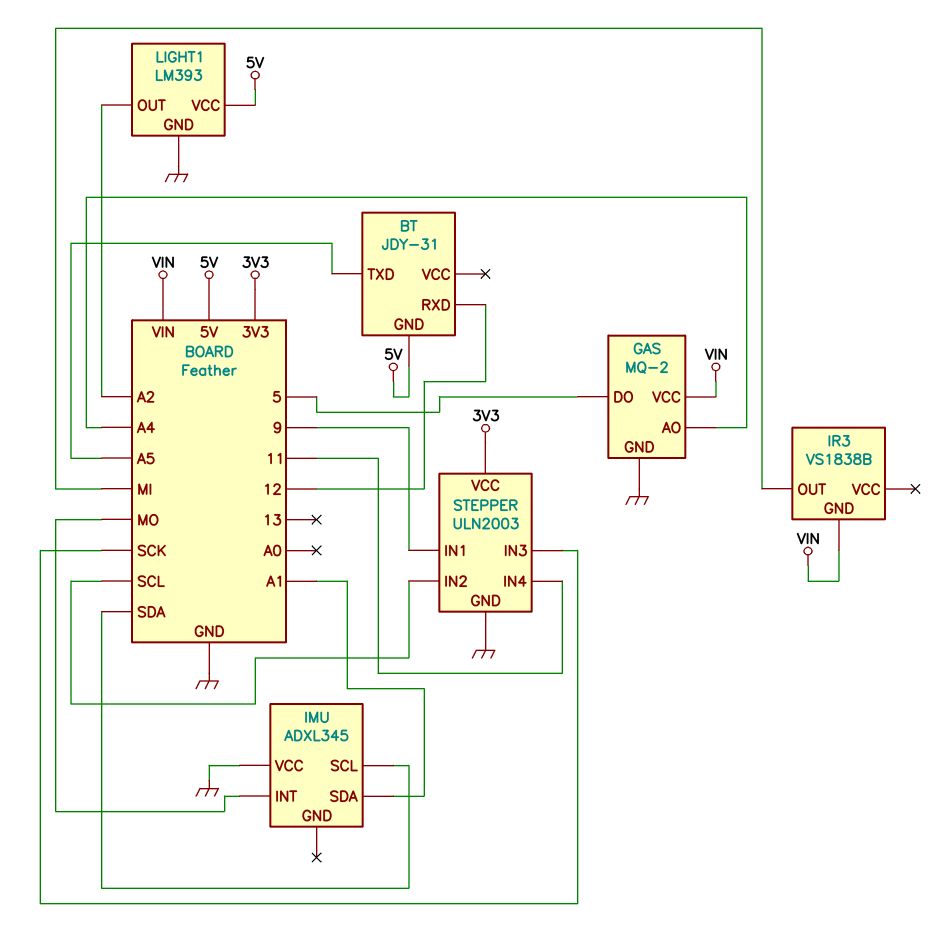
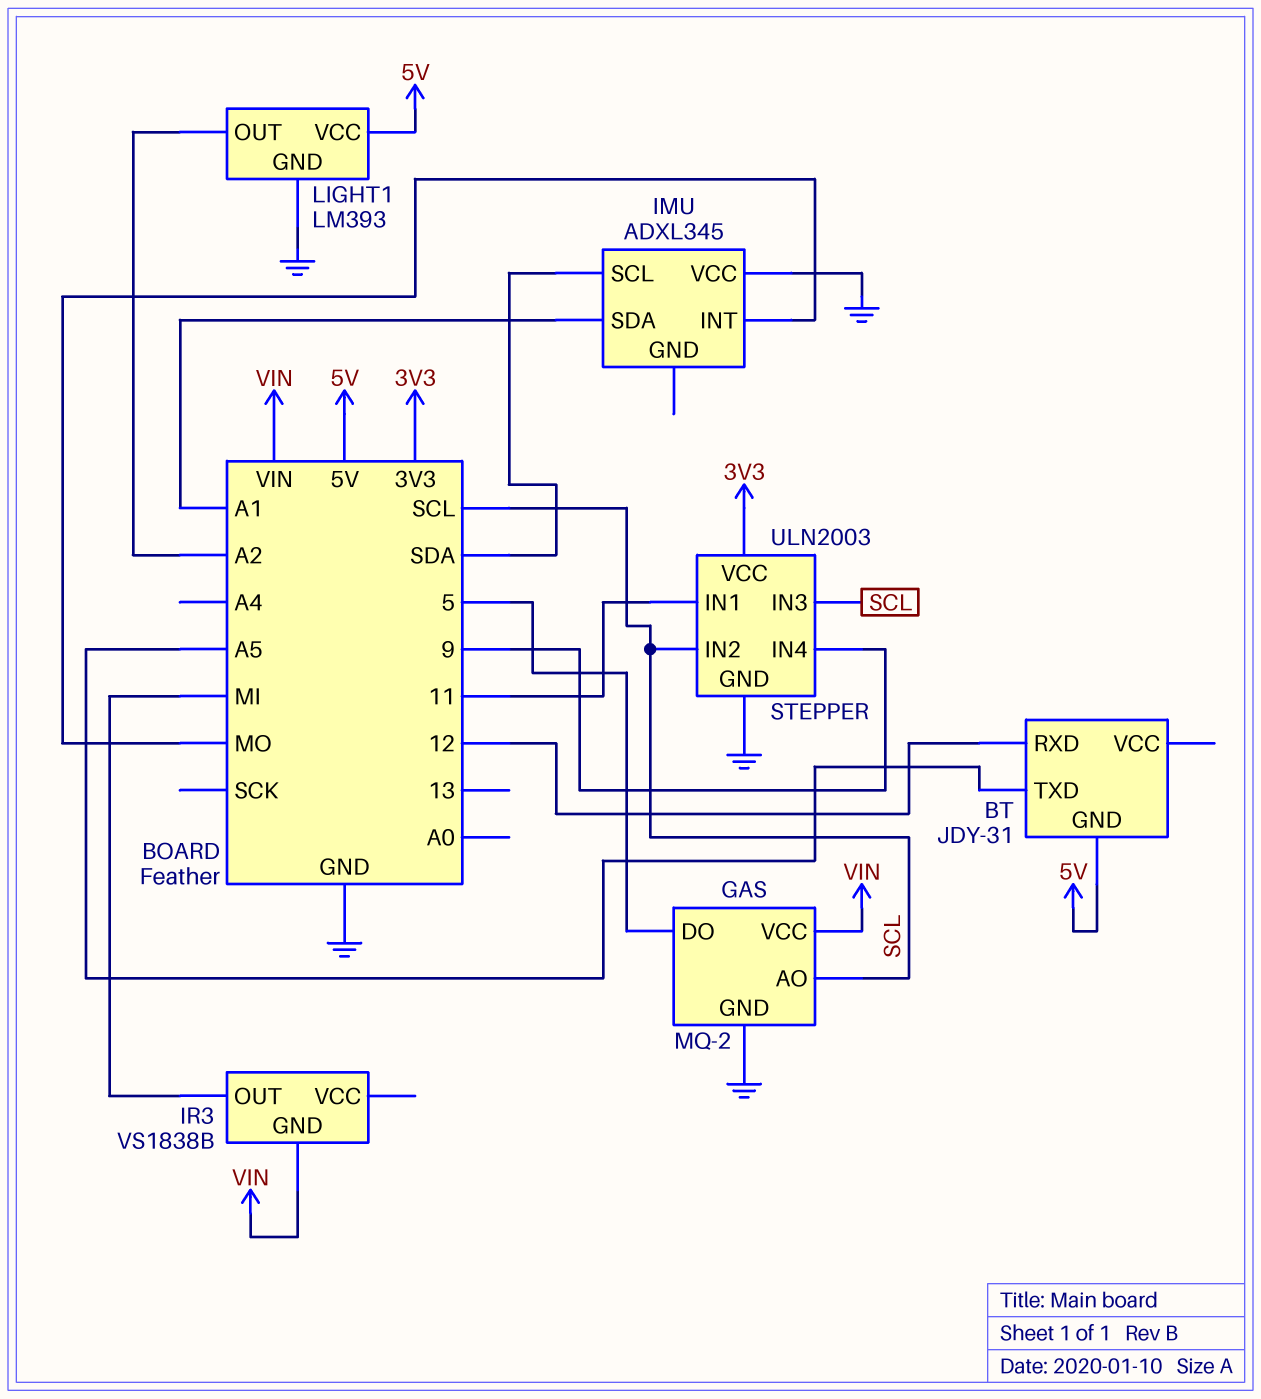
GAS pin AO: A4 -> SCL
STEPPER pin IN1: 9 -> 11
STEPPER pin IN3: SCK -> SCL
STEPPER pin IN4: 11 -> 9

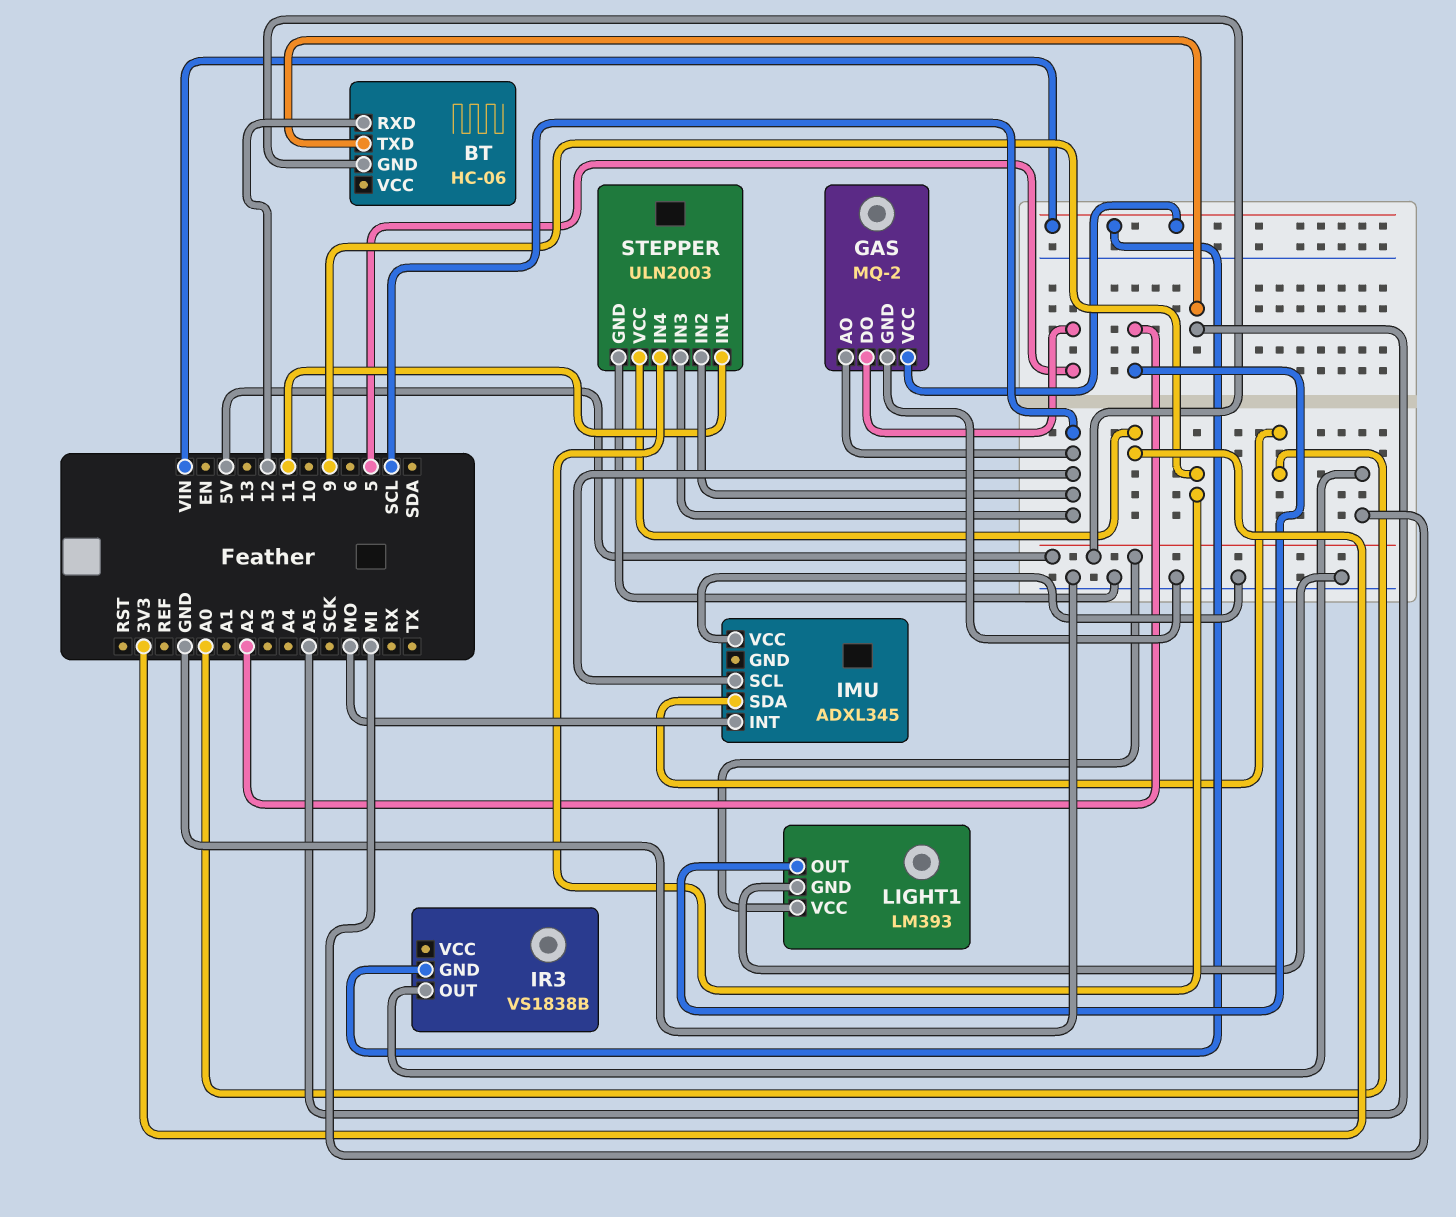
BT: JDY-31 -> HC-06
IMU pin SCL: SDA -> SCL
IMU pin SDA: A1 -> A0

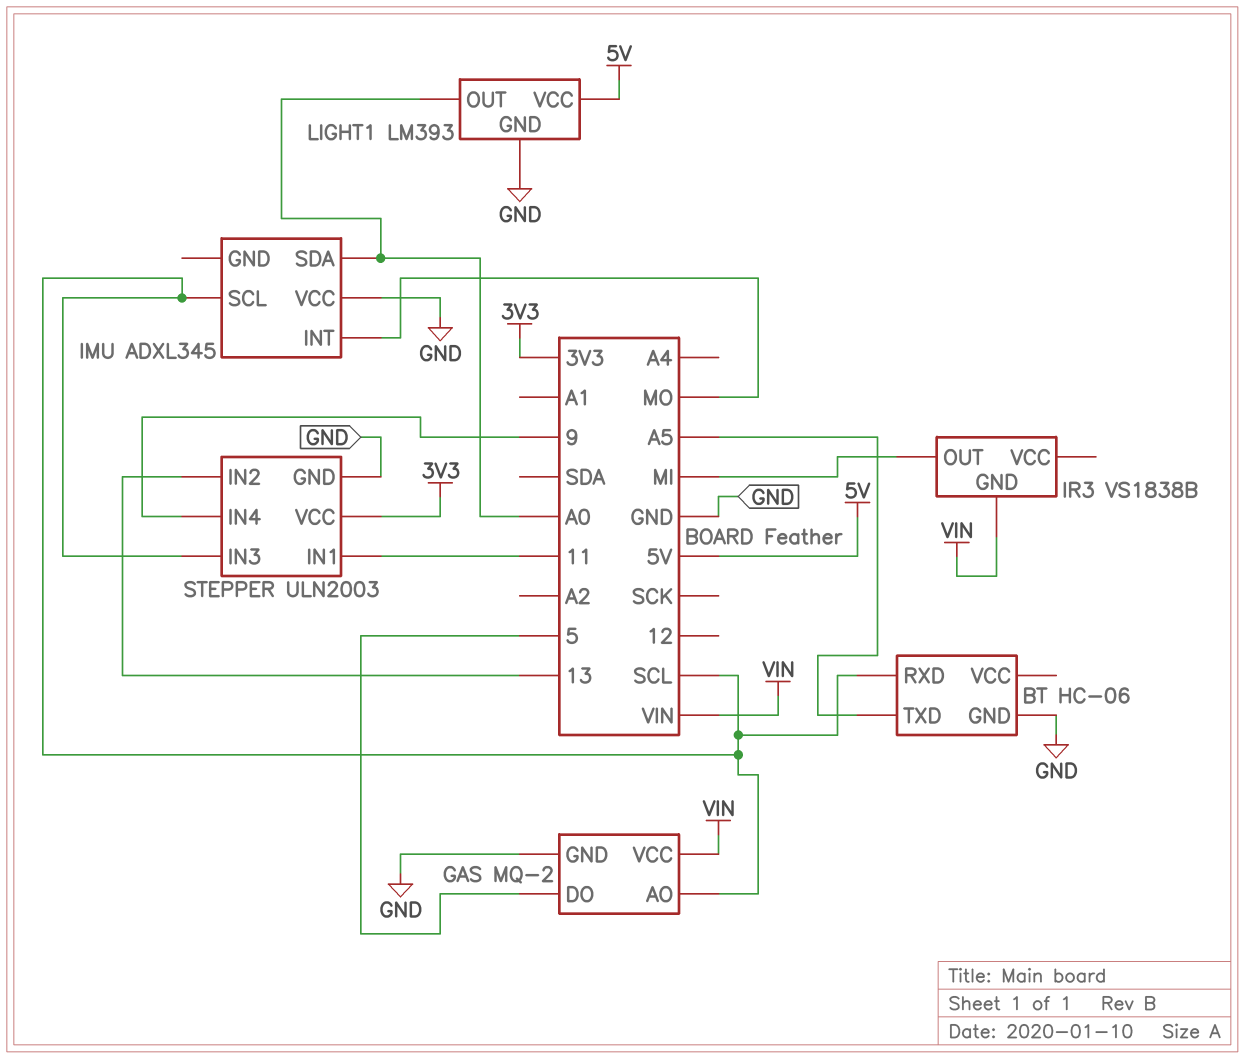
BT pin GND: 5V -> GND
BT pin RXD: 12 -> SCL
LIGHT1 pin OUT: A2 -> A0
STEPPER pin IN2: SCL -> 13

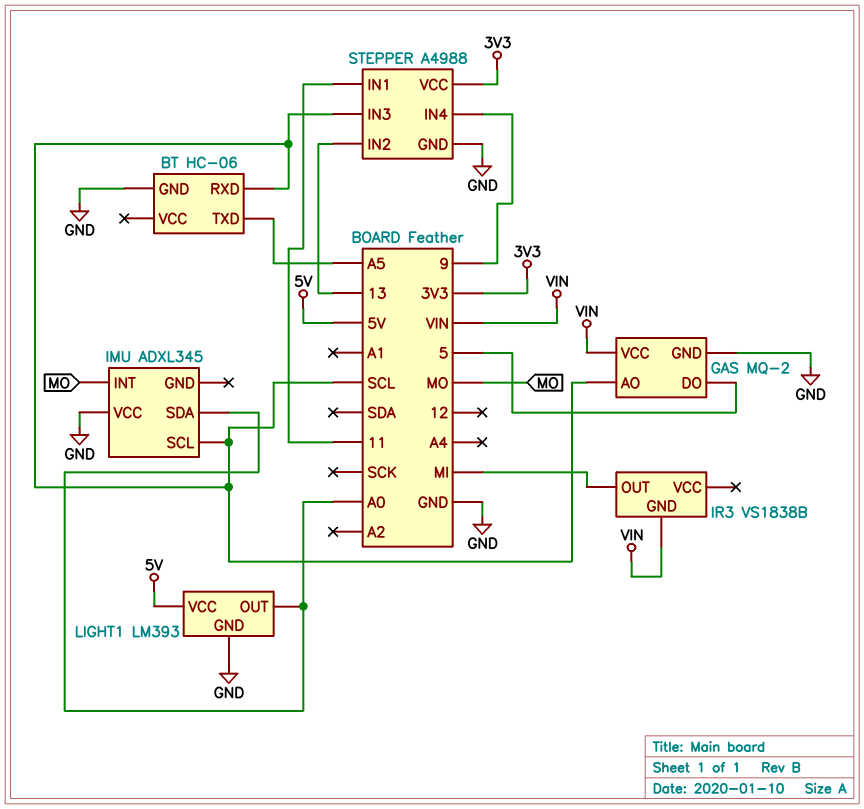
STEPPER: ULN2003 -> A4988

